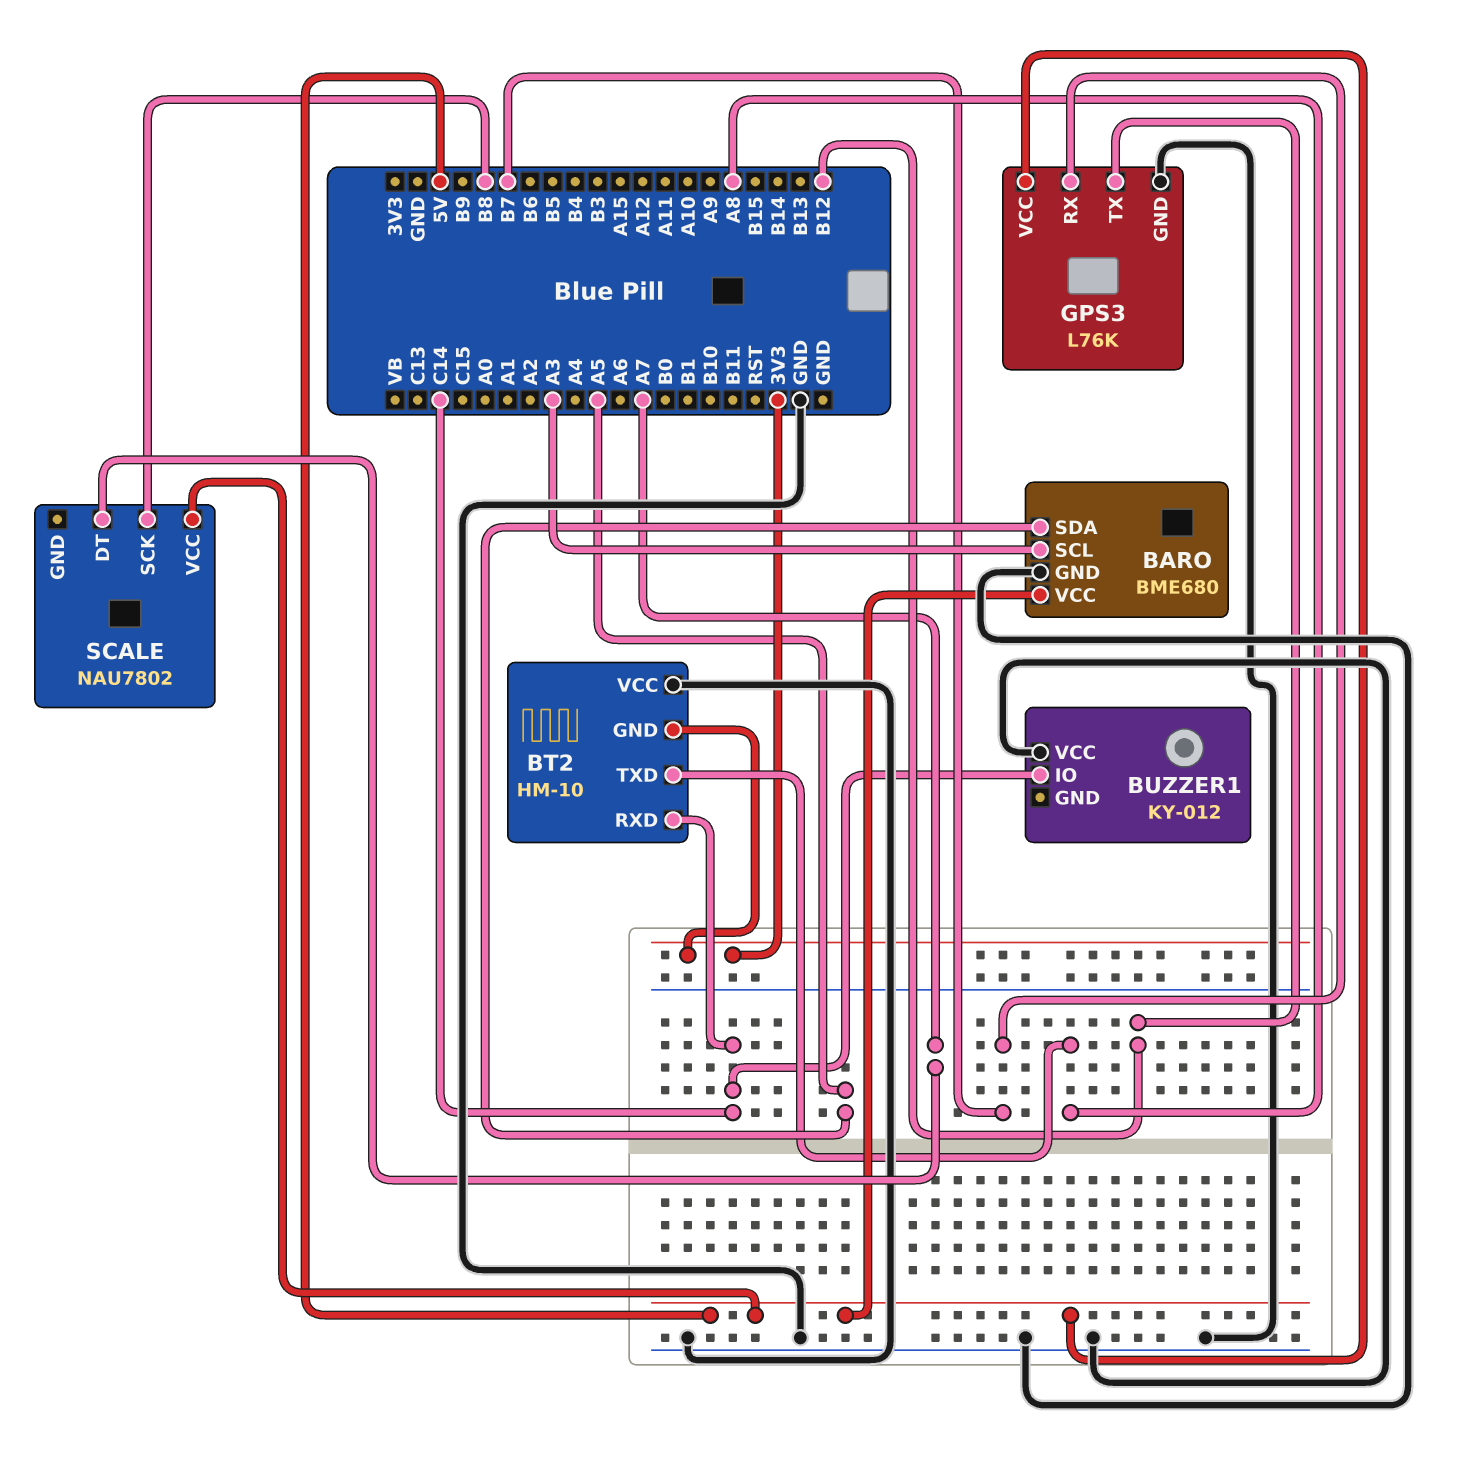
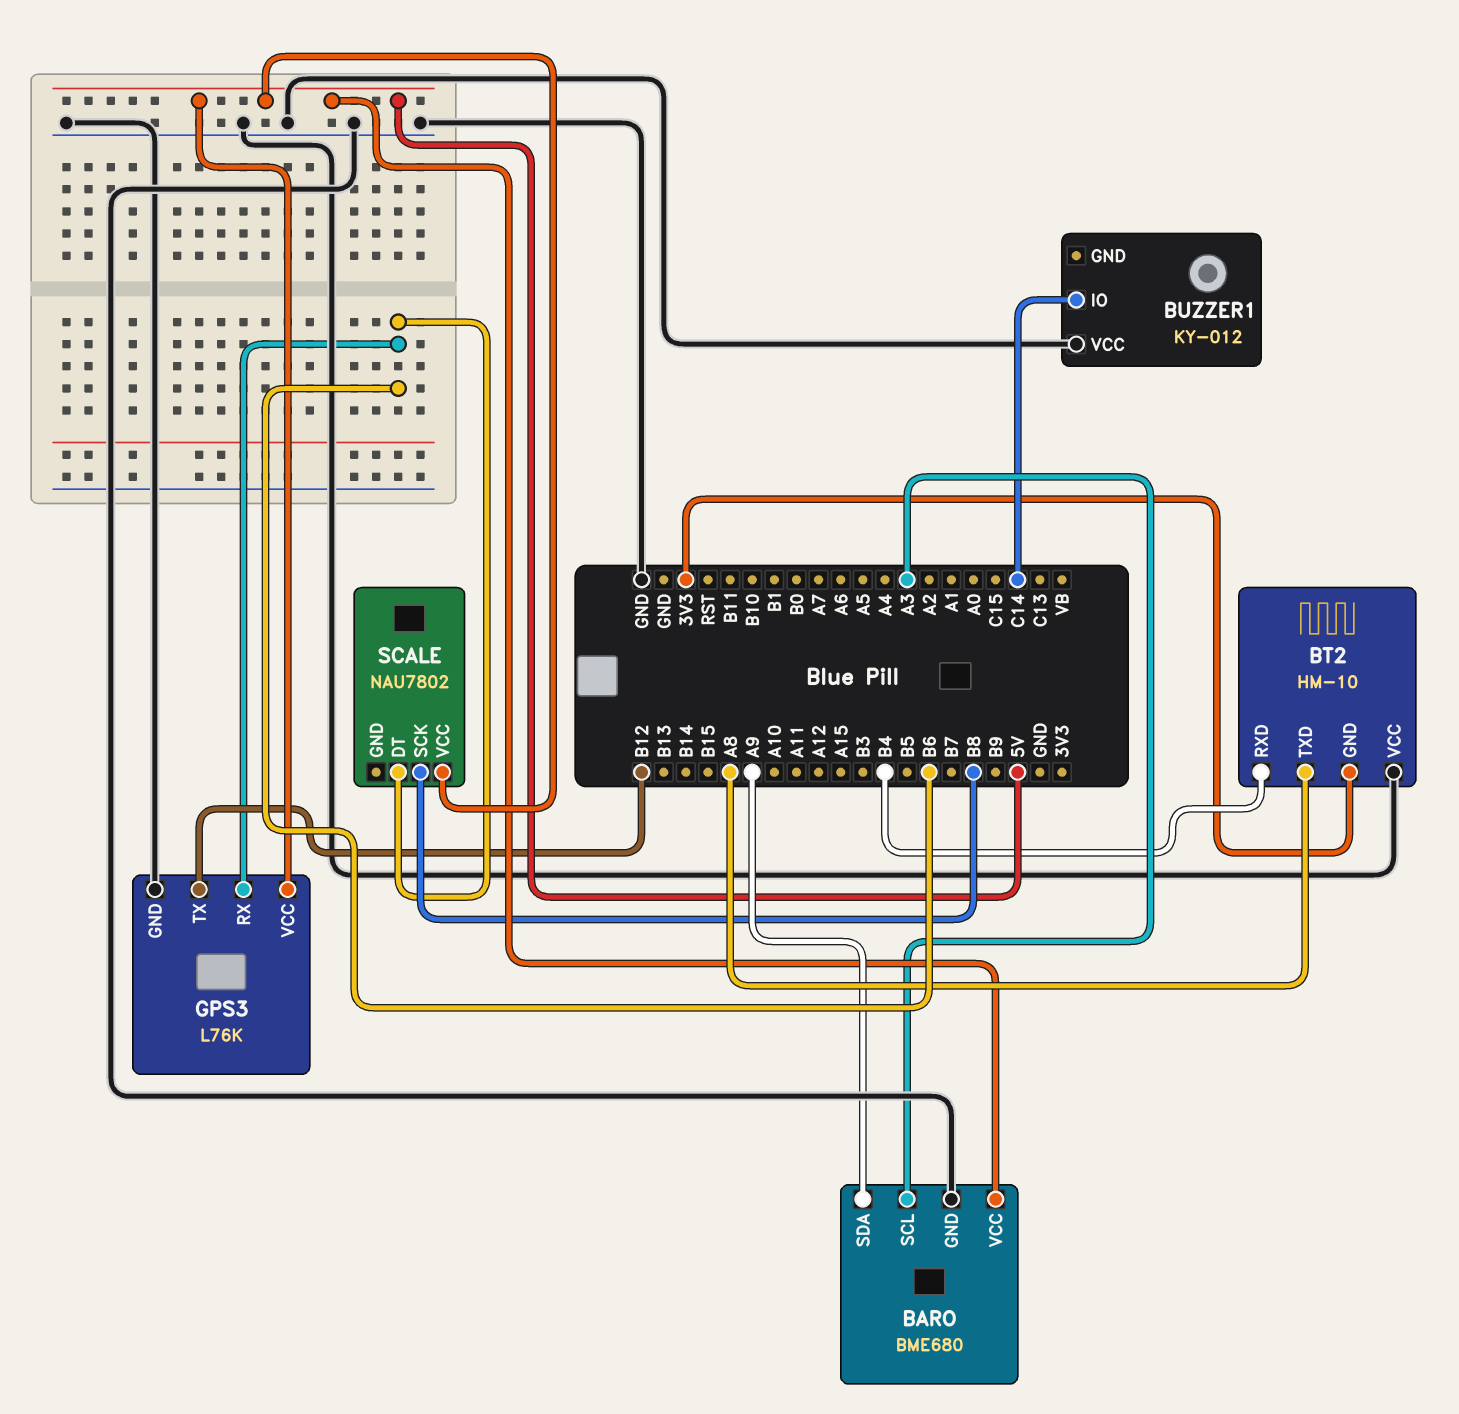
BARO pin SDA: A5 -> A9
BT2 pin RXD: C14 -> B4
GPS3 pin RX: B7 -> B6
SCALE pin DT: A7 -> B6

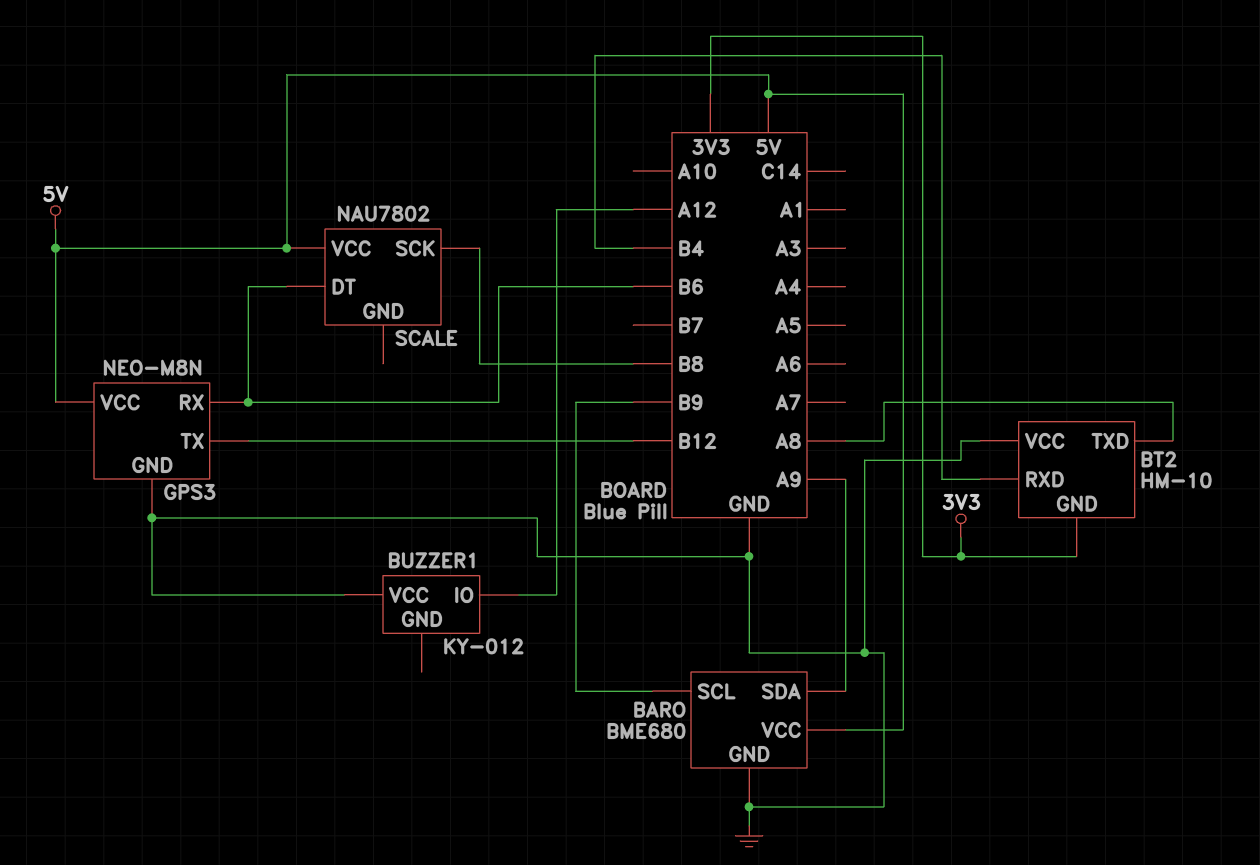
BARO pin SCL: A3 -> B9
BUZZER1 pin IO: C14 -> A12
GPS3: L76K -> NEO-M8N

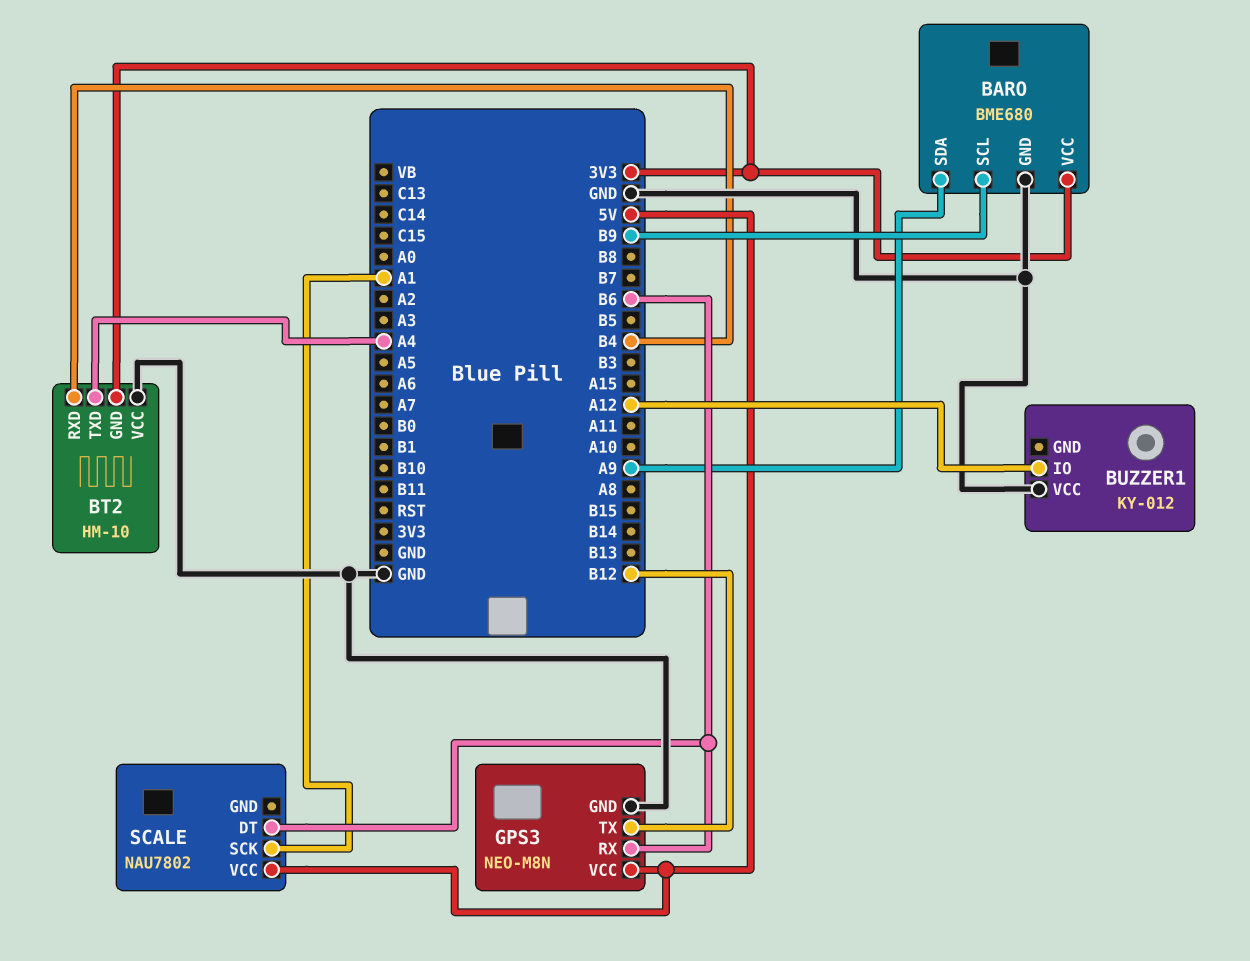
BARO pin VCC: 5V -> 3V3
BT2 pin TXD: A8 -> A4
SCALE pin SCK: B8 -> A1

